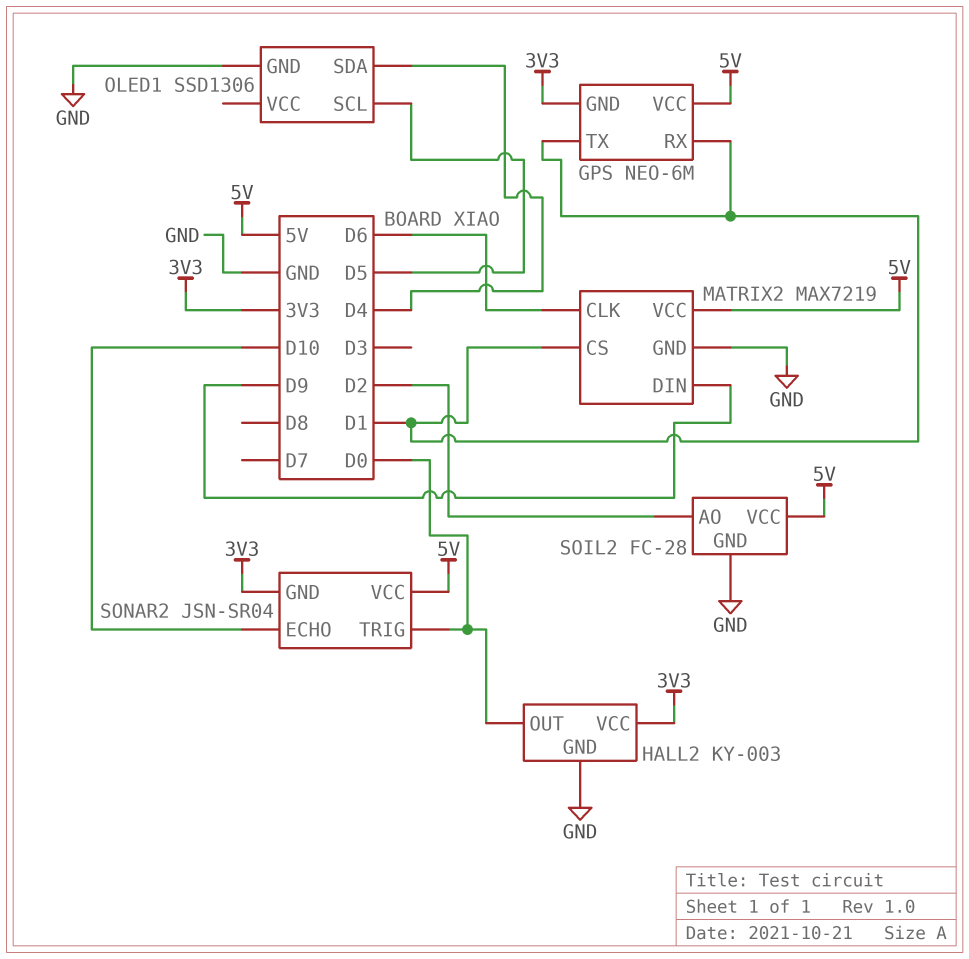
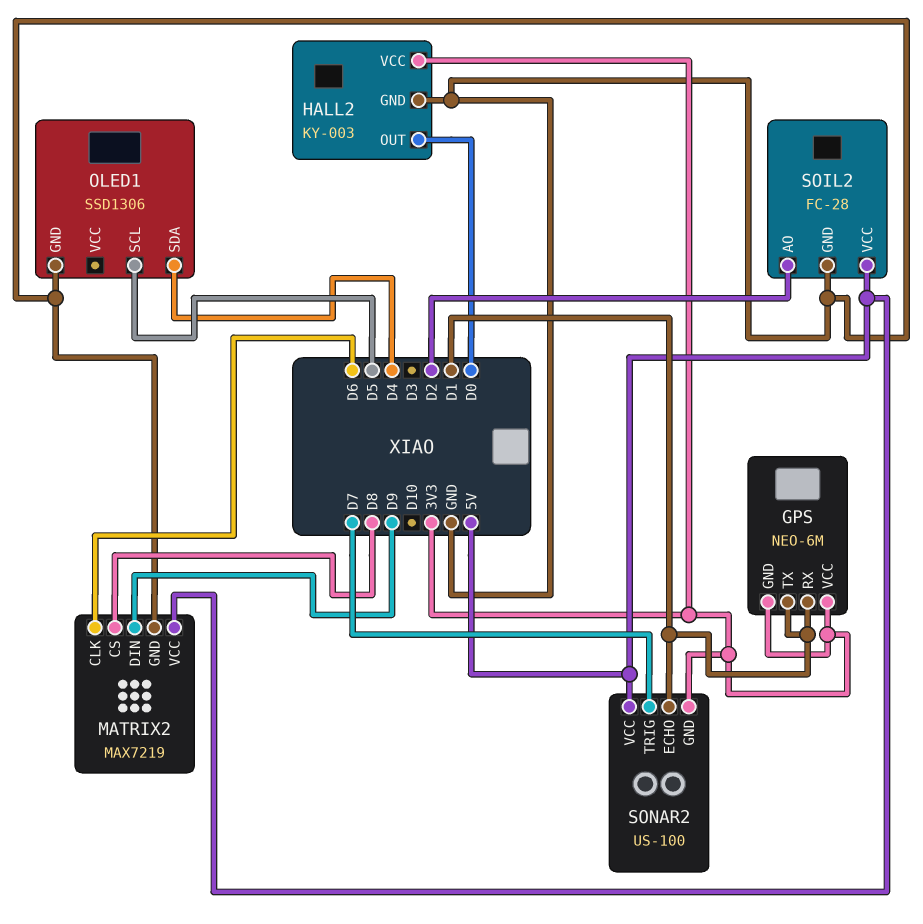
GPS pin VCC: 5V -> 3V3
MATRIX2 pin CS: D1 -> D8
SONAR2: JSN-SR04 -> US-100
SONAR2 pin ECHO: D10 -> D1
SONAR2 pin TRIG: D0 -> D7

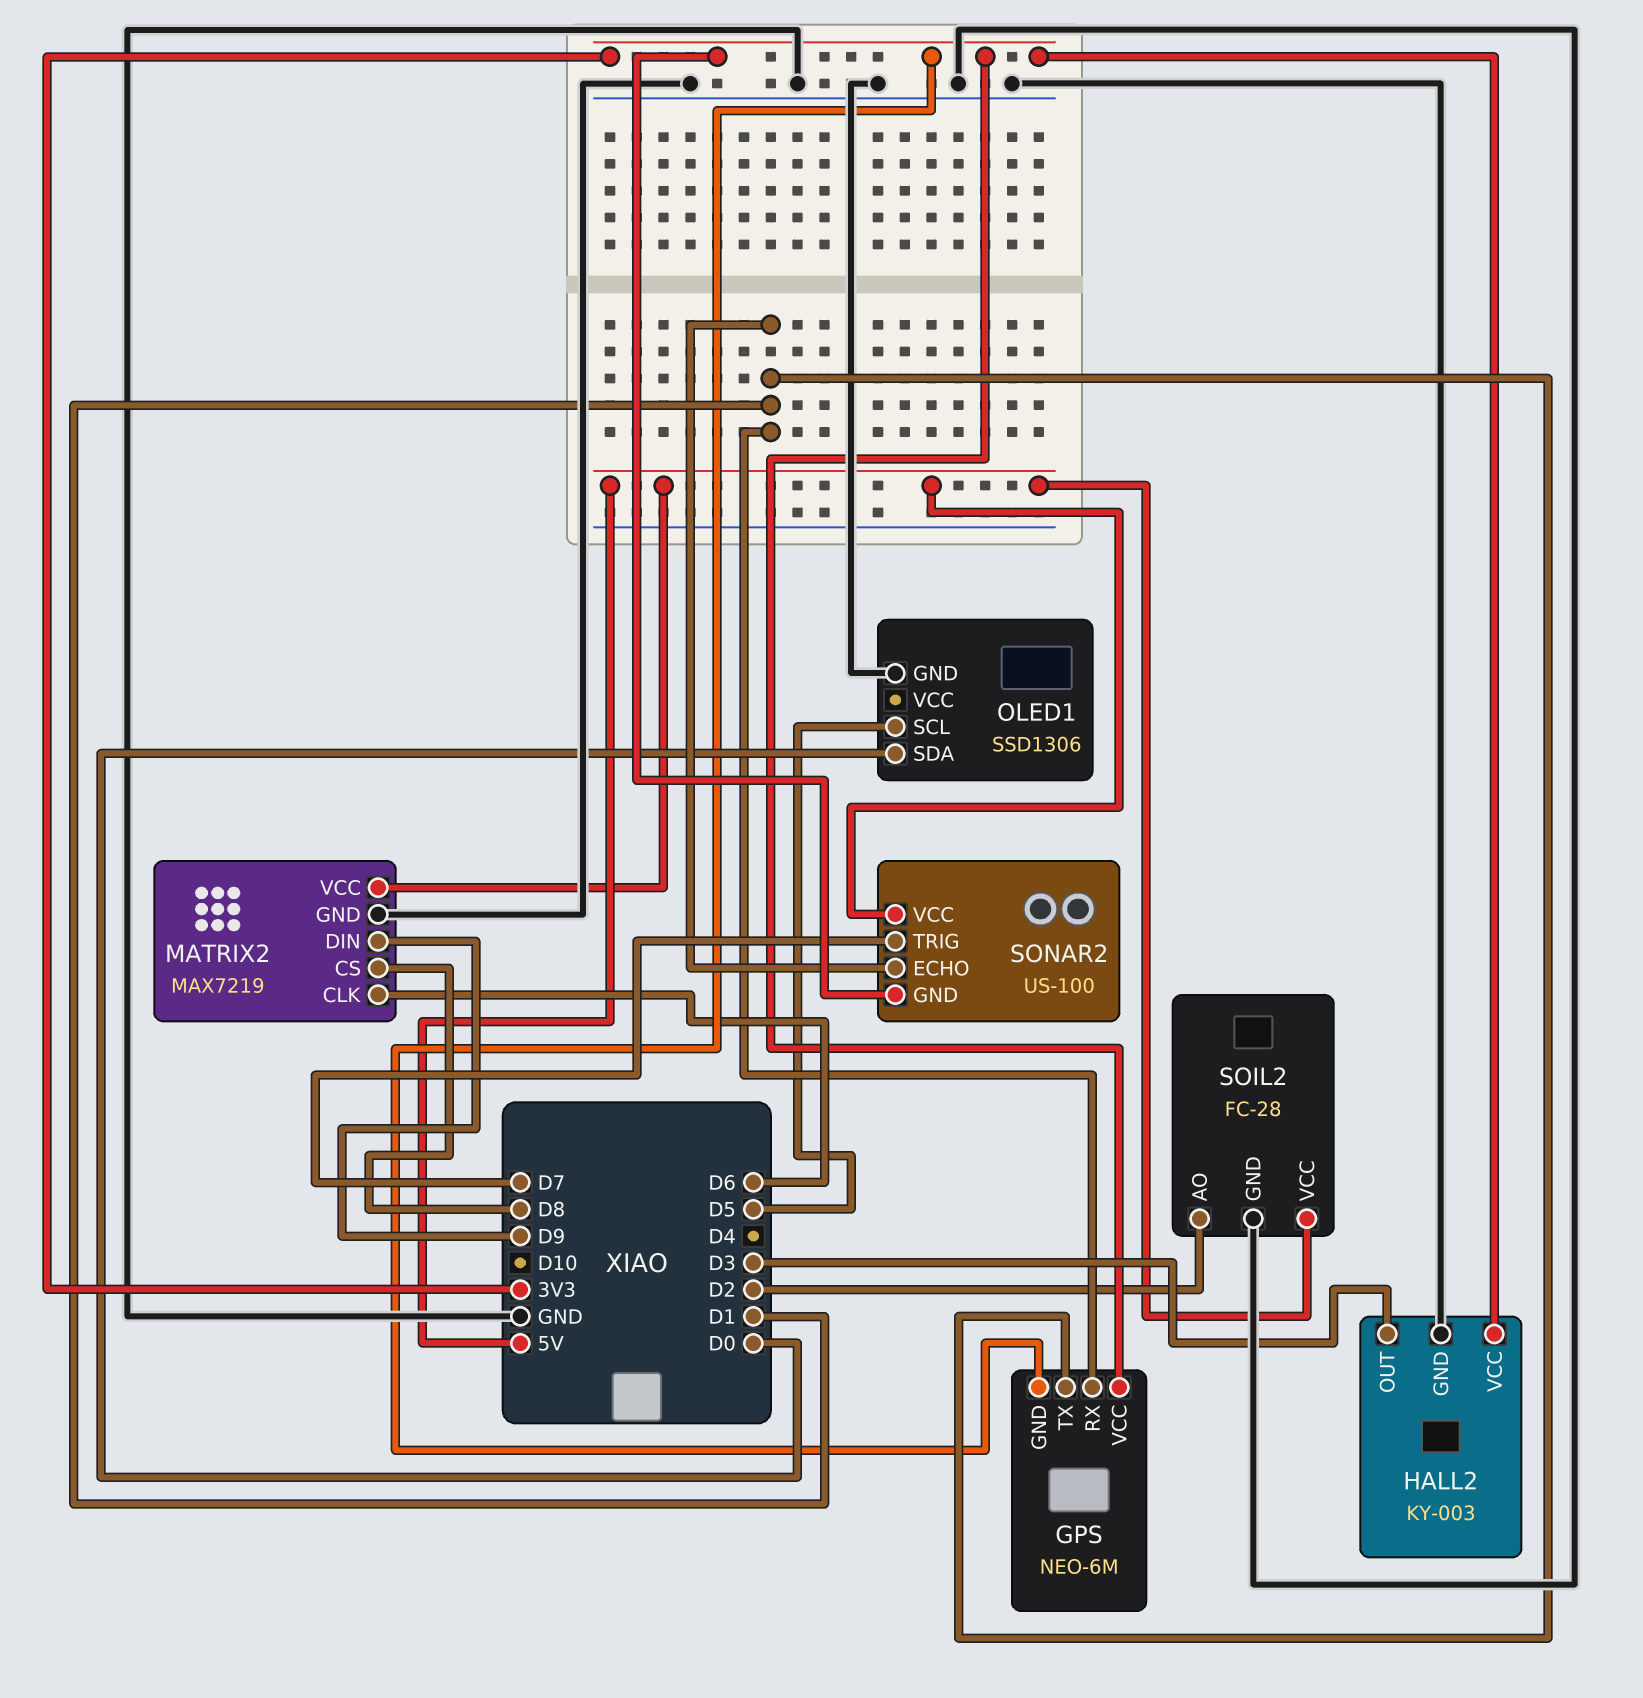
HALL2 pin OUT: D0 -> D3
OLED1 pin SDA: D4 -> D0

